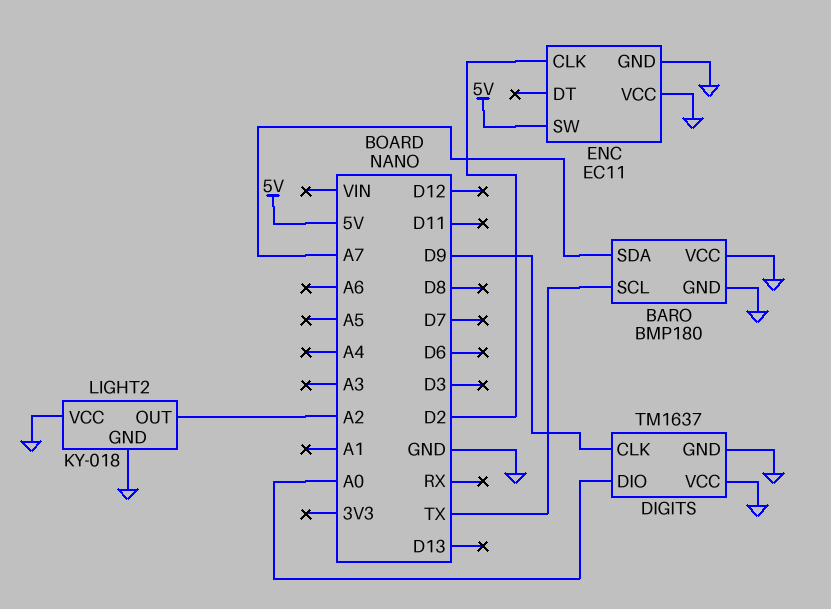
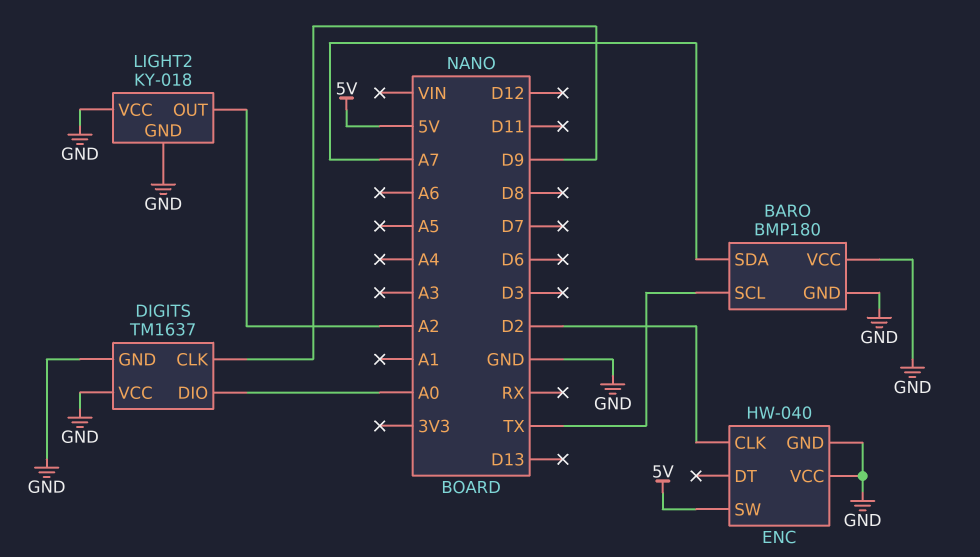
ENC: EC11 -> HW-040

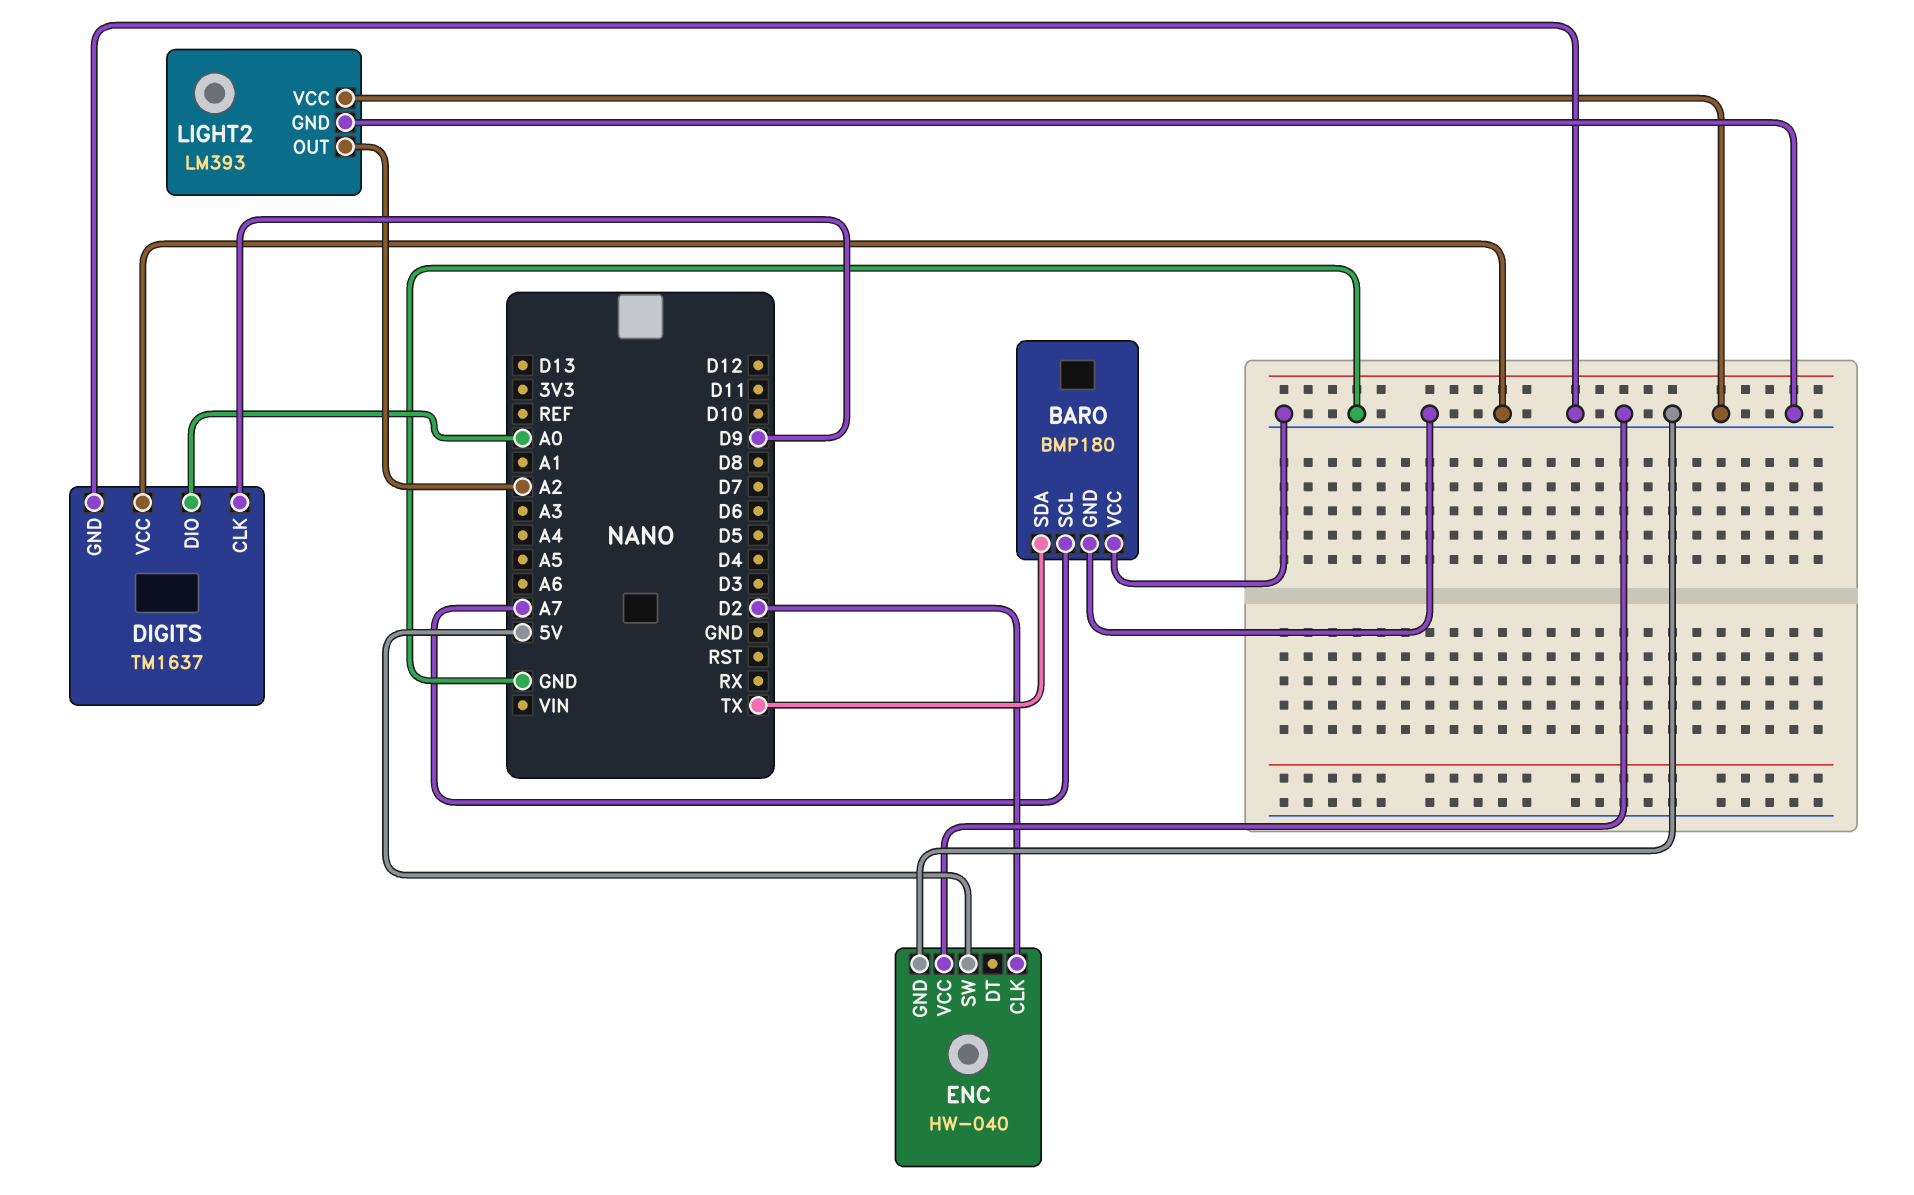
BARO pin SCL: TX -> A7
BARO pin SDA: A7 -> TX
LIGHT2: KY-018 -> LM393

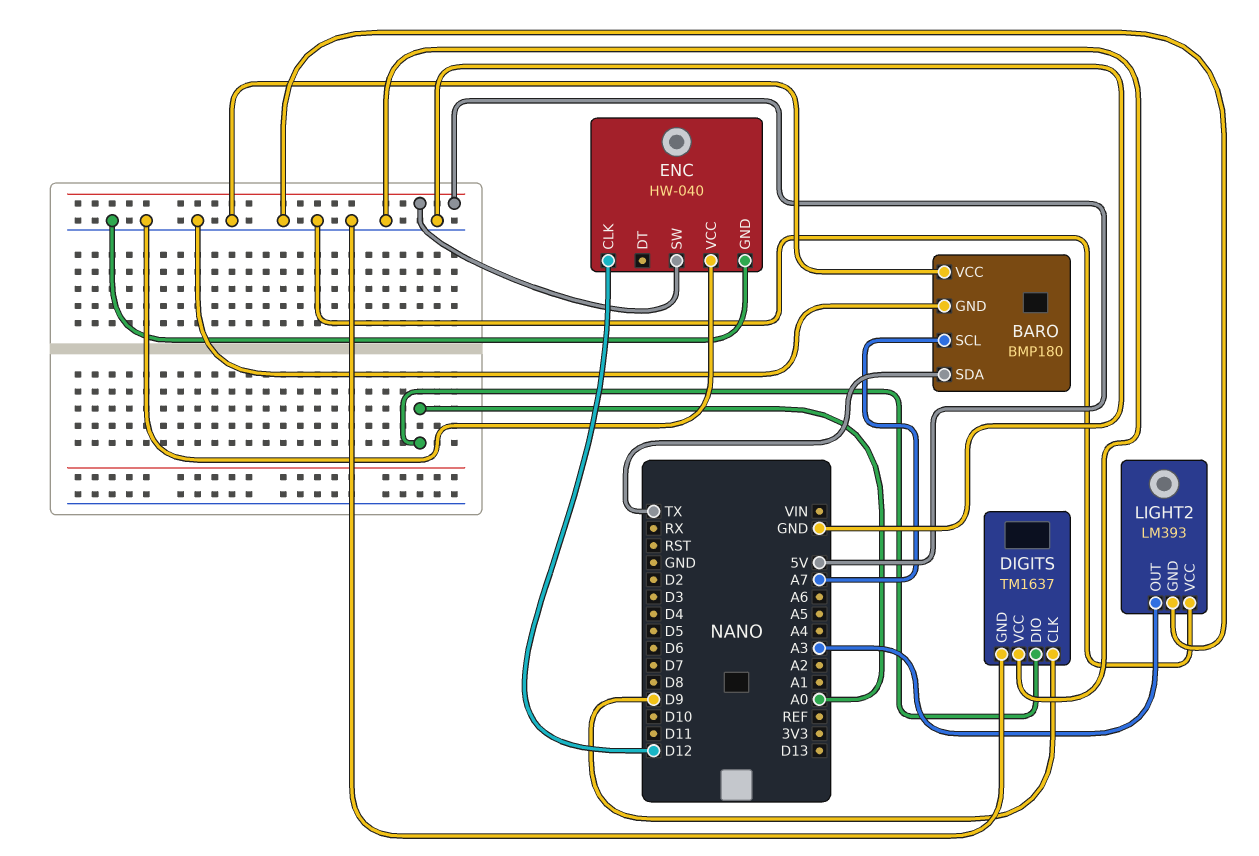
ENC pin CLK: D2 -> D12
LIGHT2 pin OUT: A2 -> A3

